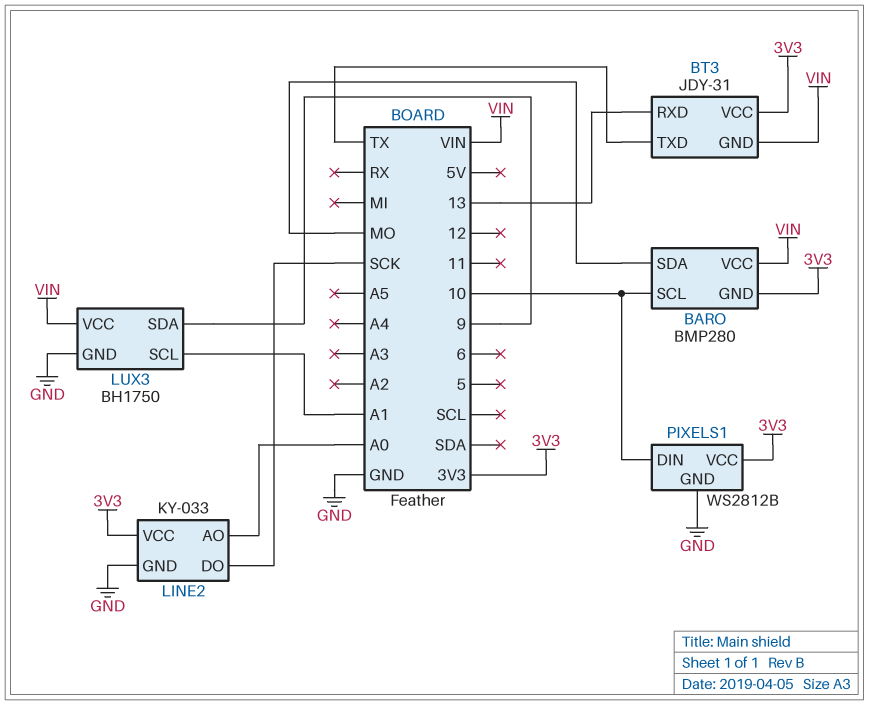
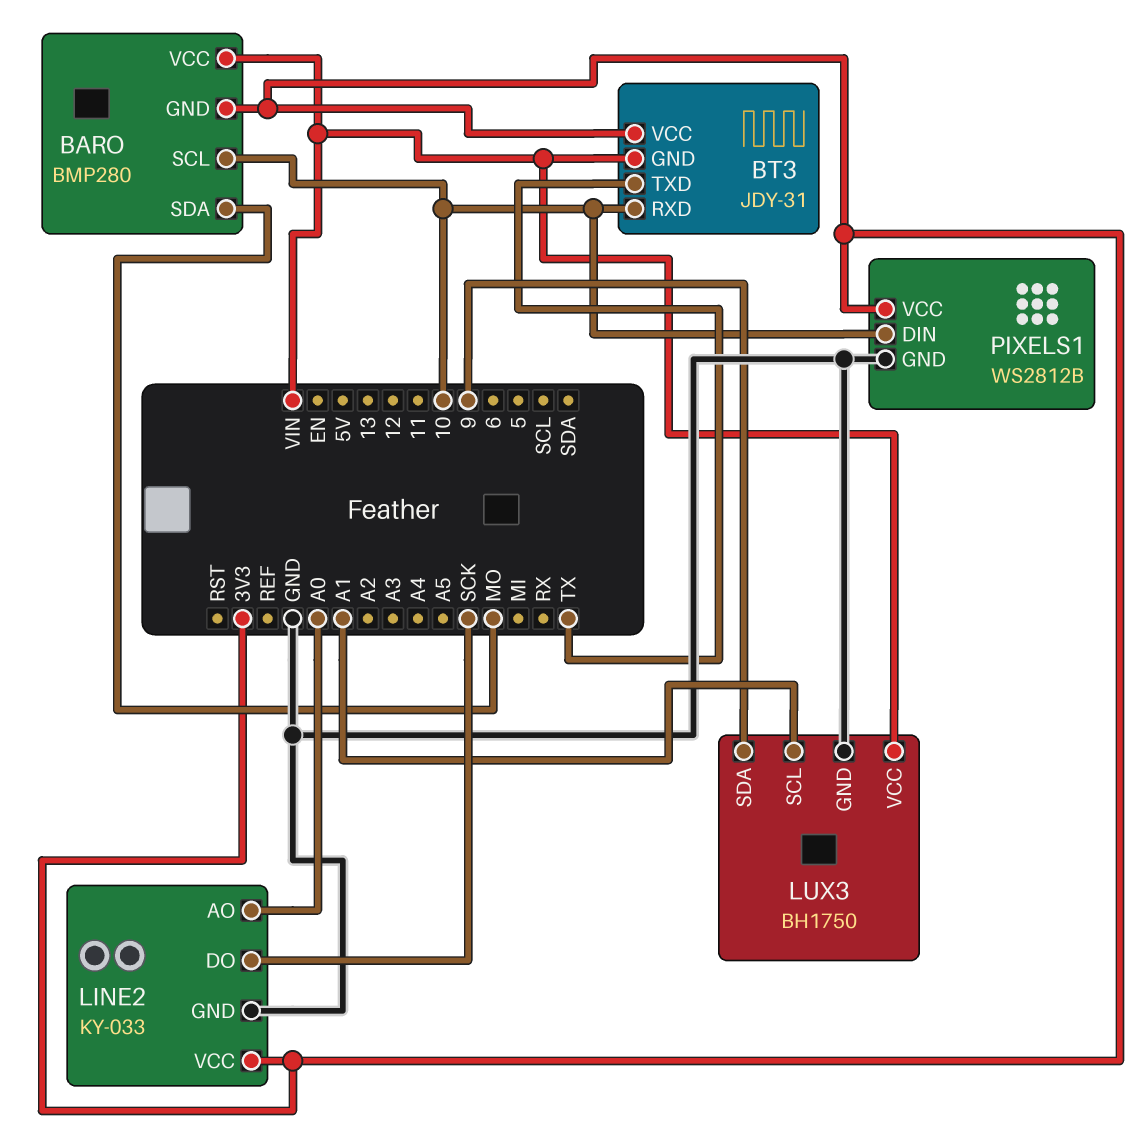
BT3 pin RXD: 13 -> 10

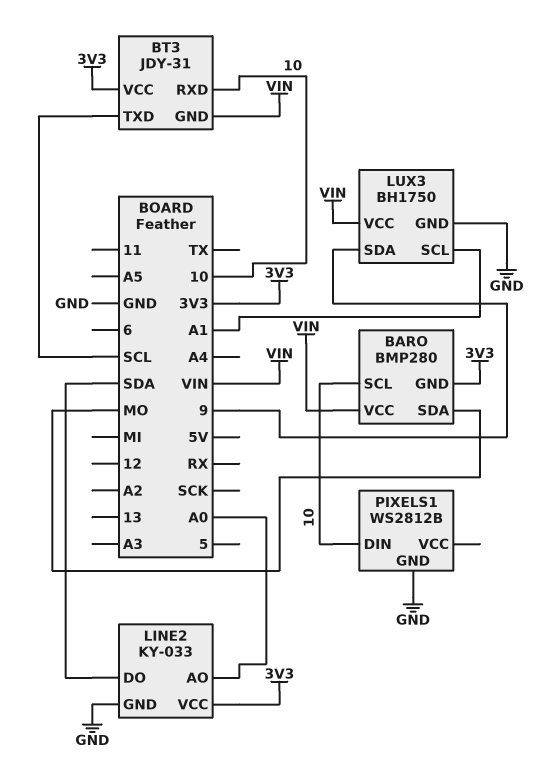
BT3 pin TXD: TX -> SCL
LINE2 pin DO: SCK -> SDA
PIXELS1 pin VCC: 3V3 -> none

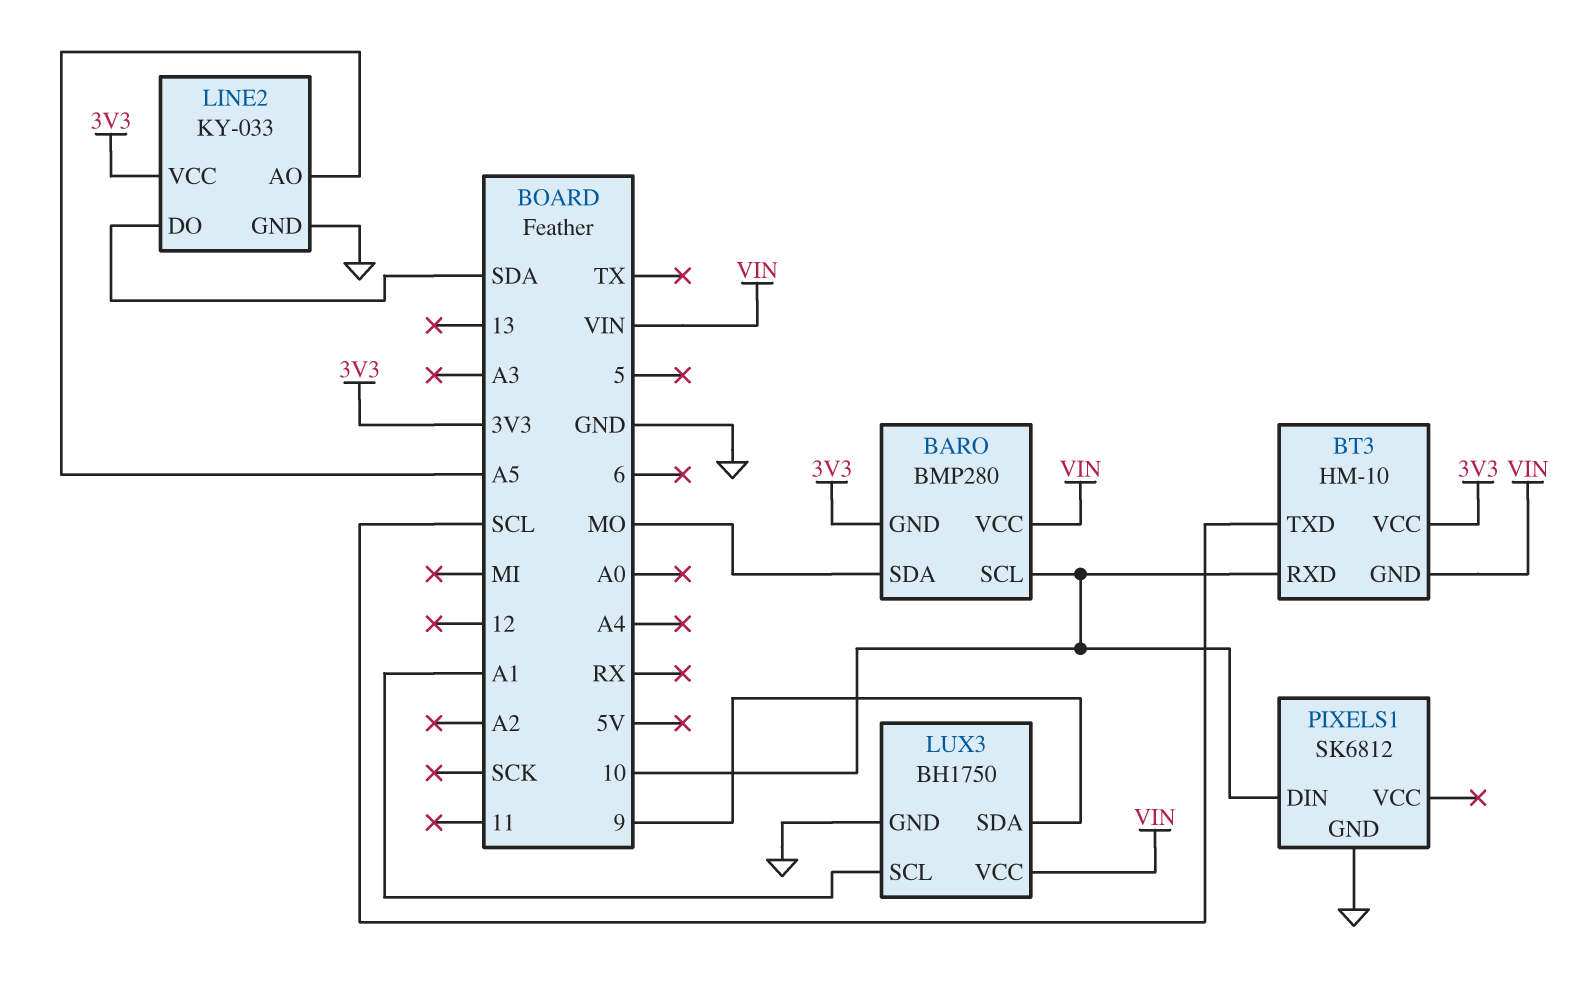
BT3: JDY-31 -> HM-10
LINE2 pin AO: A0 -> A5
PIXELS1: WS2812B -> SK6812

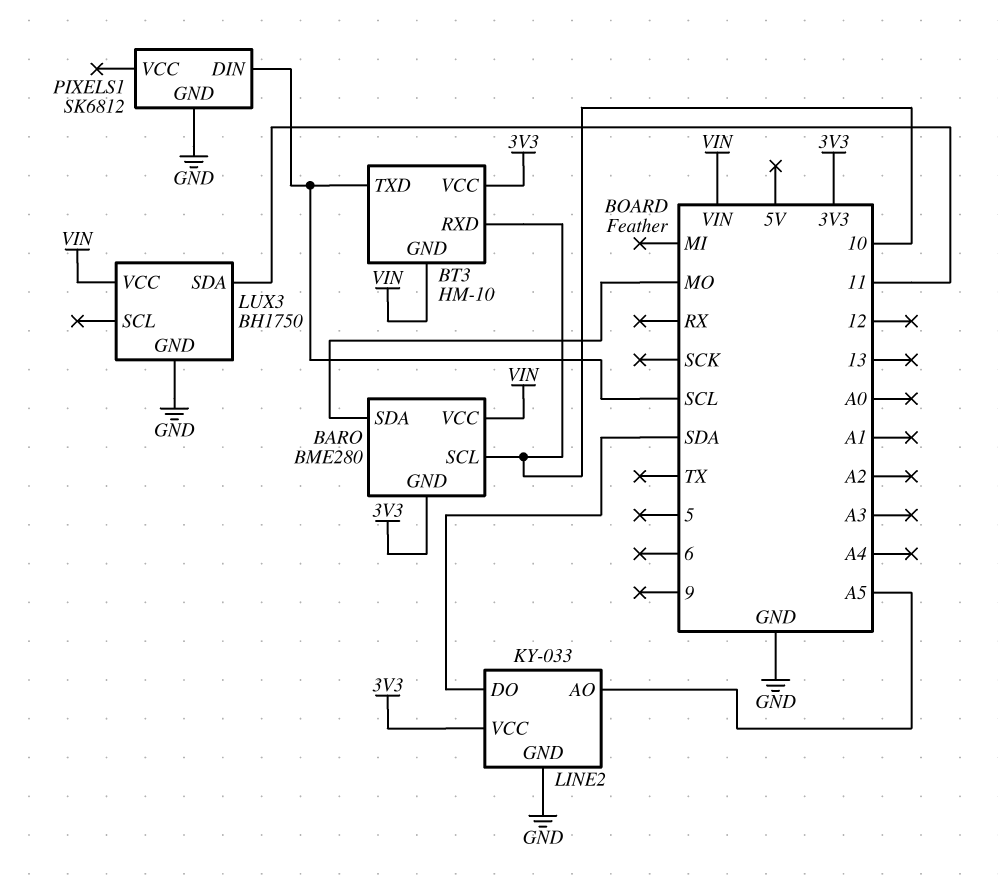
BARO: BMP280 -> BME280
LUX3 pin SCL: A1 -> none
LUX3 pin SDA: 9 -> 11
PIXELS1 pin DIN: 10 -> SCL

